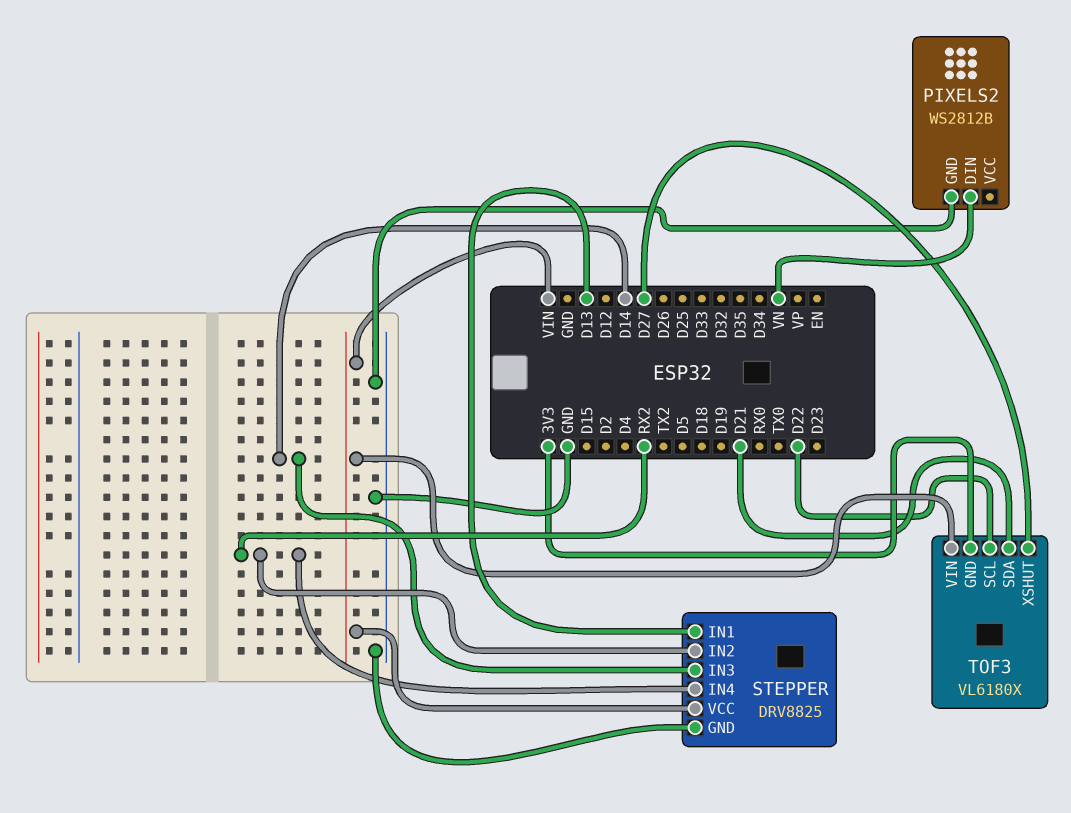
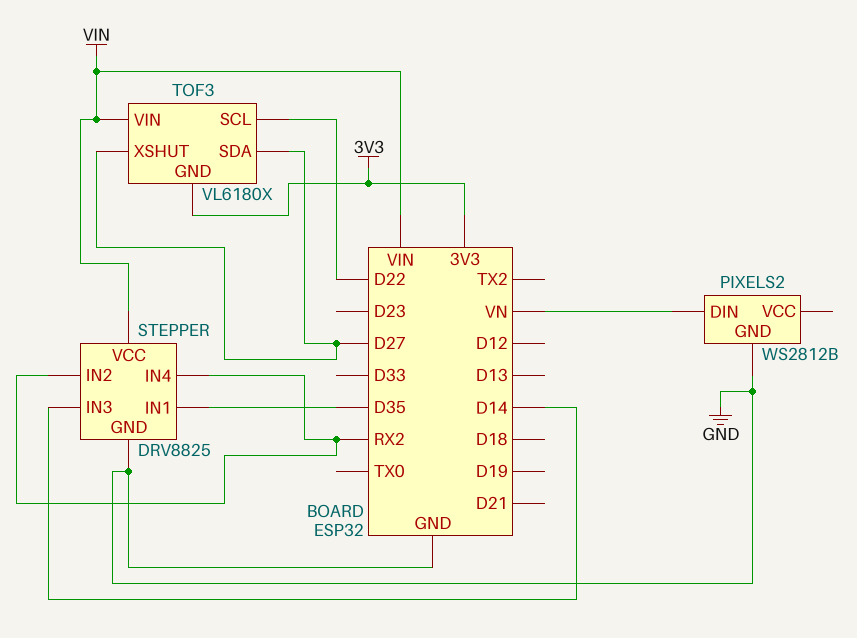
STEPPER pin IN1: D13 -> D35
TOF3 pin SDA: D21 -> D27

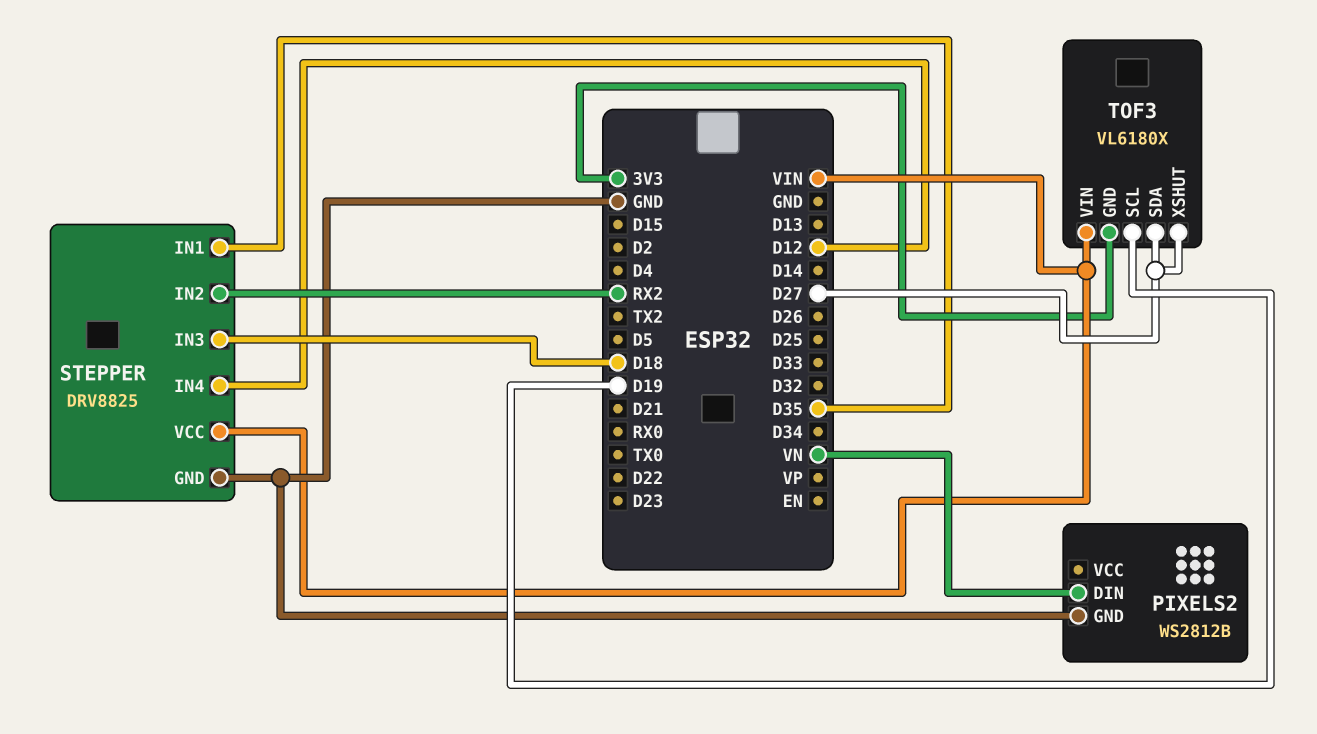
STEPPER pin IN3: D14 -> D18
STEPPER pin IN4: RX2 -> D12
TOF3 pin SCL: D22 -> D19

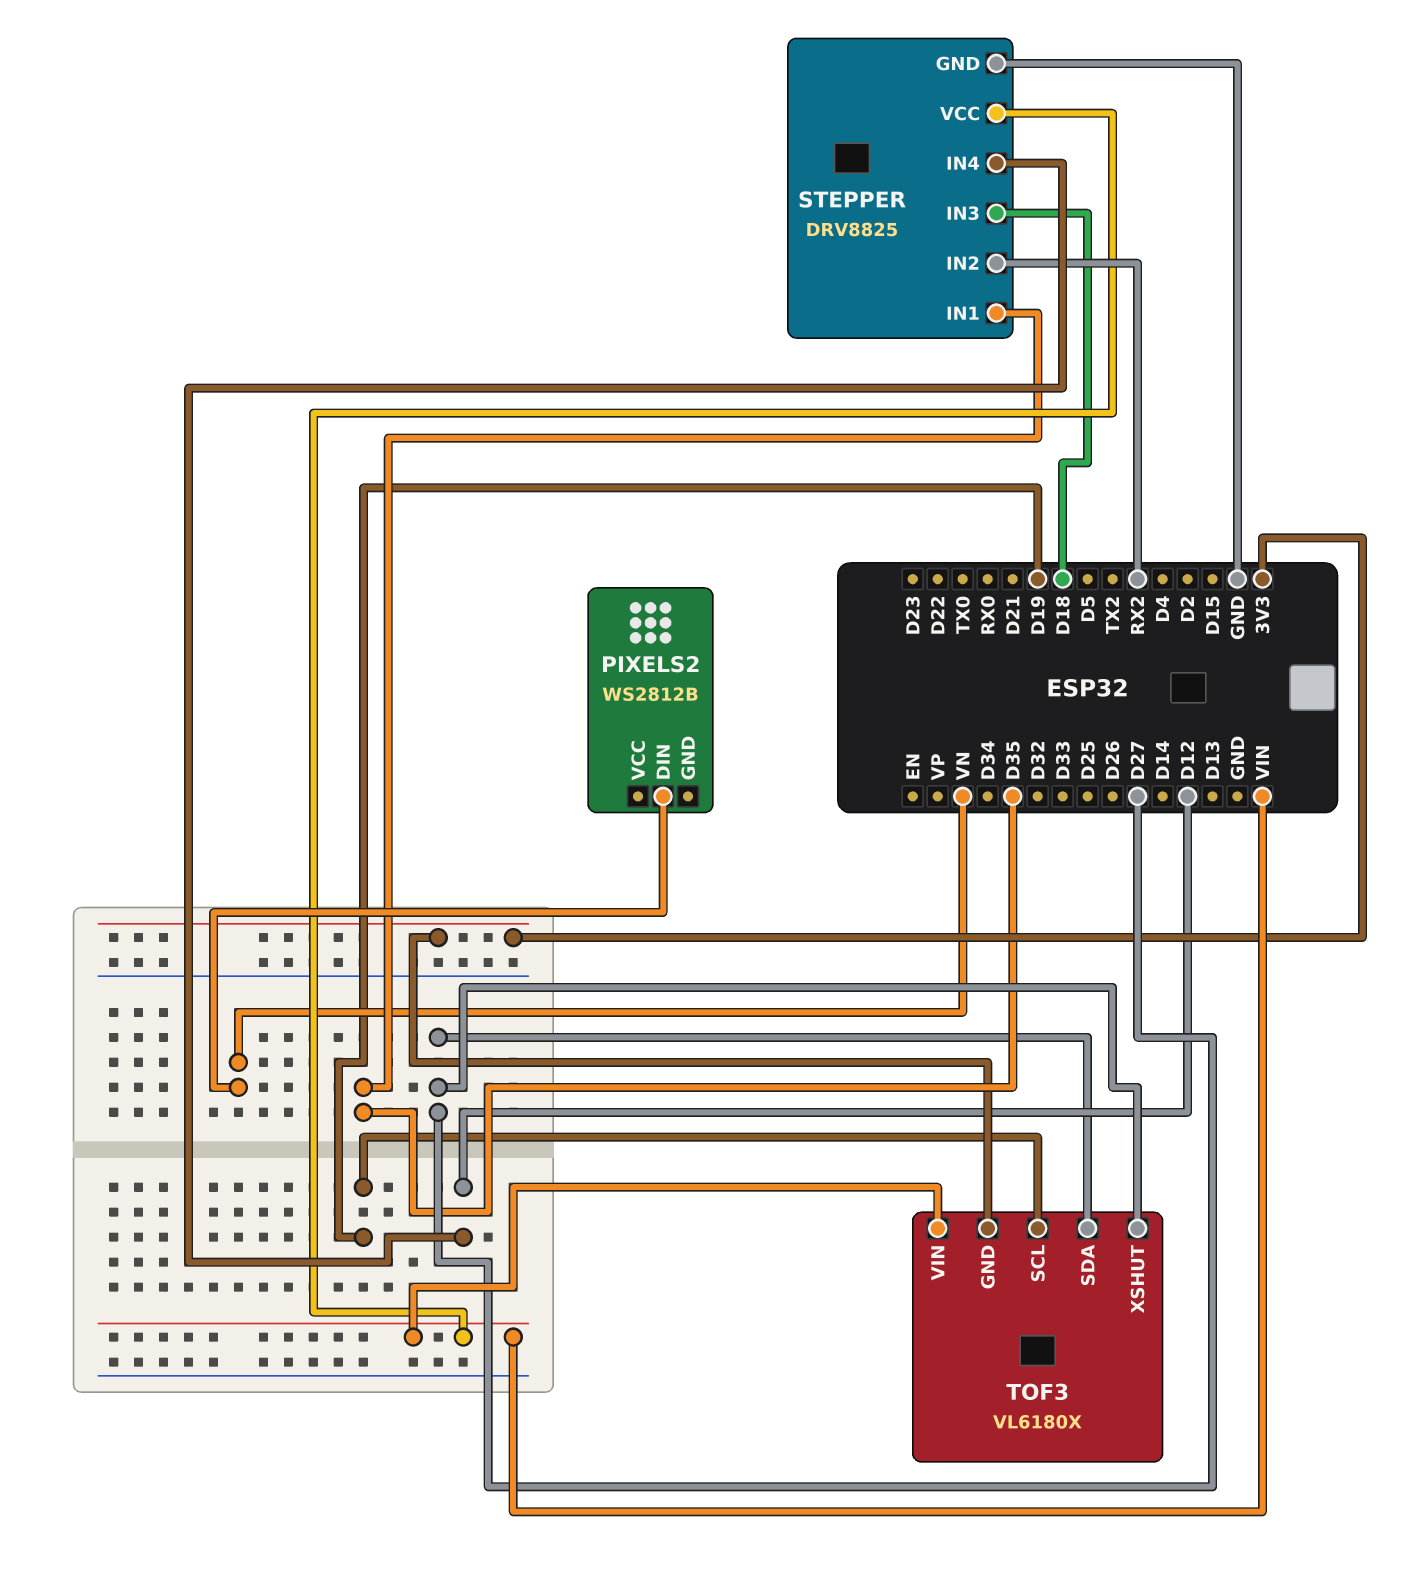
PIXELS2 pin GND: GND -> none

